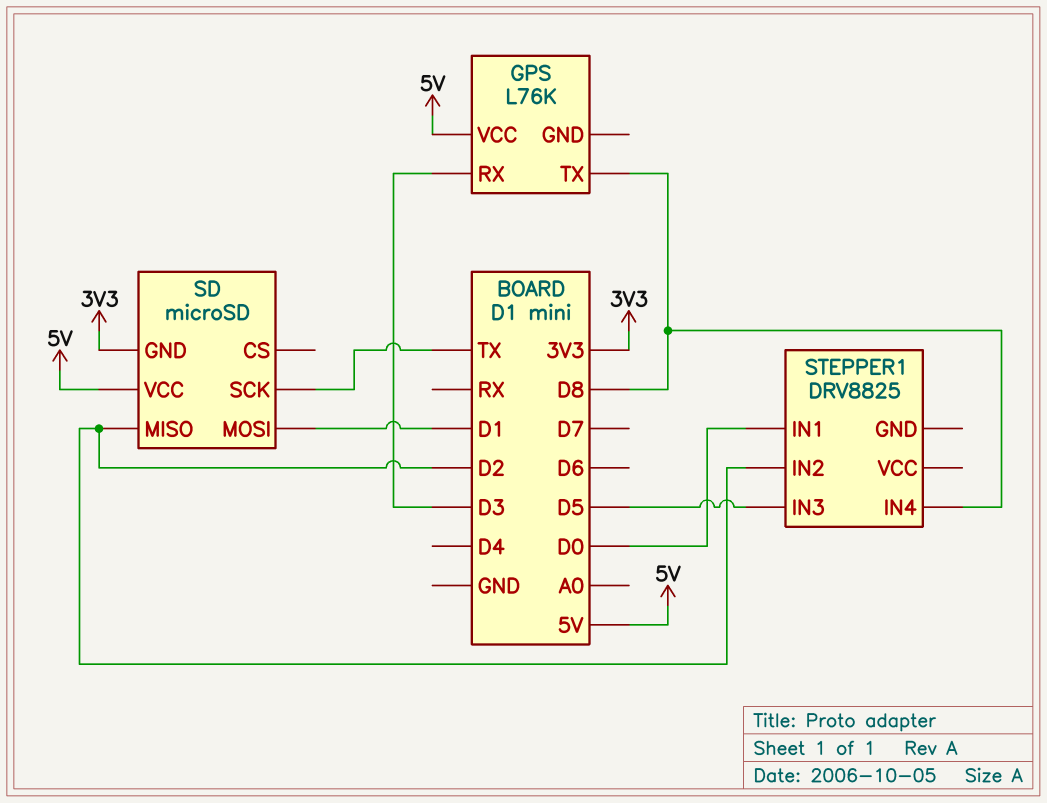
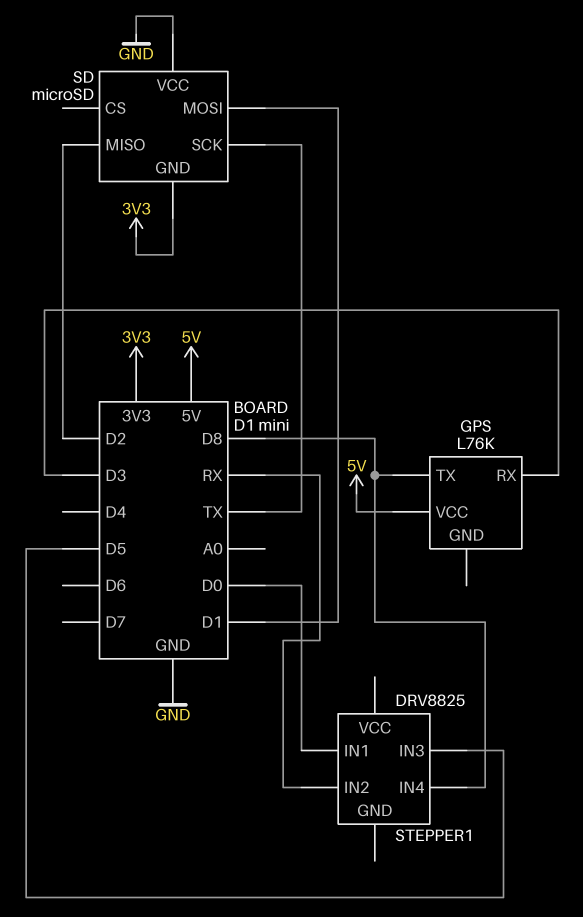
SD pin VCC: 5V -> GND
STEPPER1 pin IN2: D2 -> RX

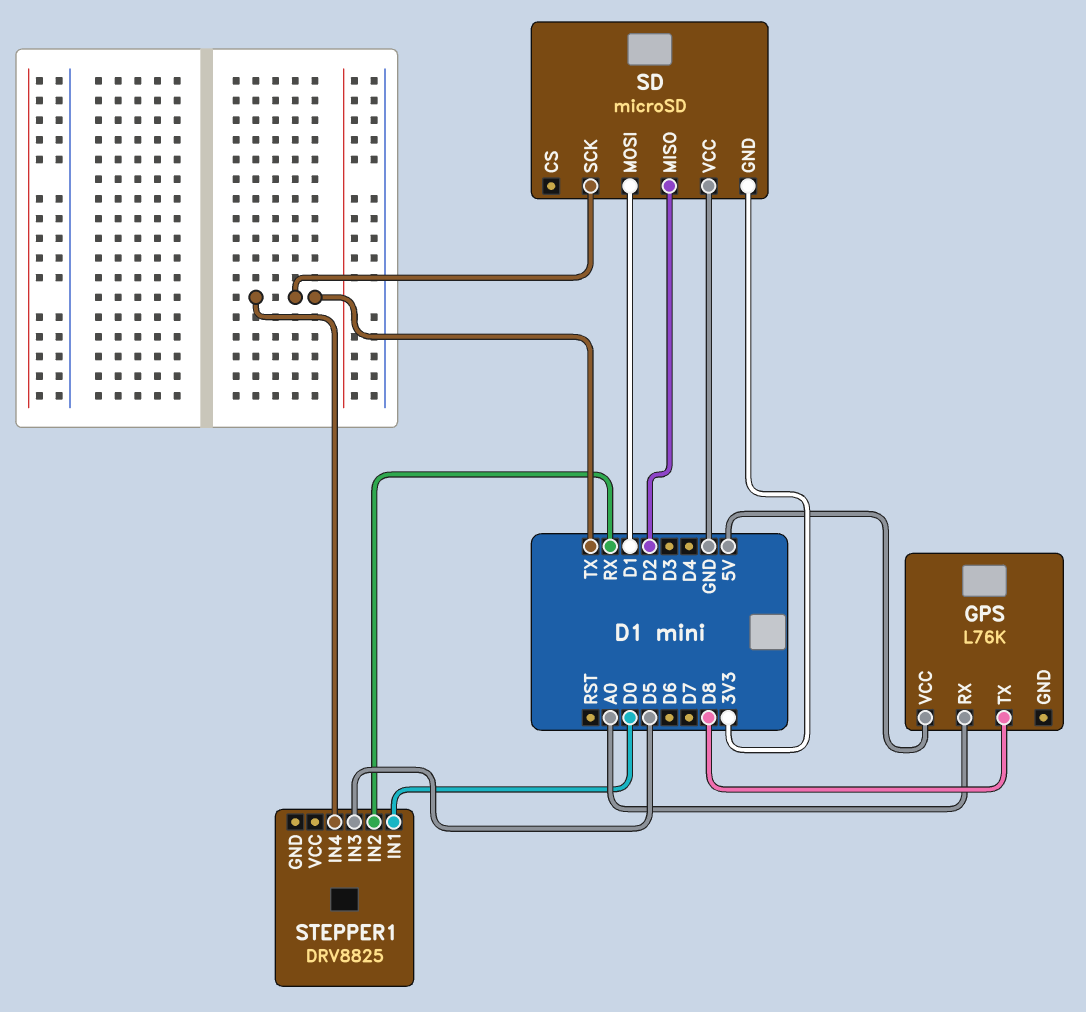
GPS pin RX: D3 -> A0
STEPPER1 pin IN4: D8 -> TX

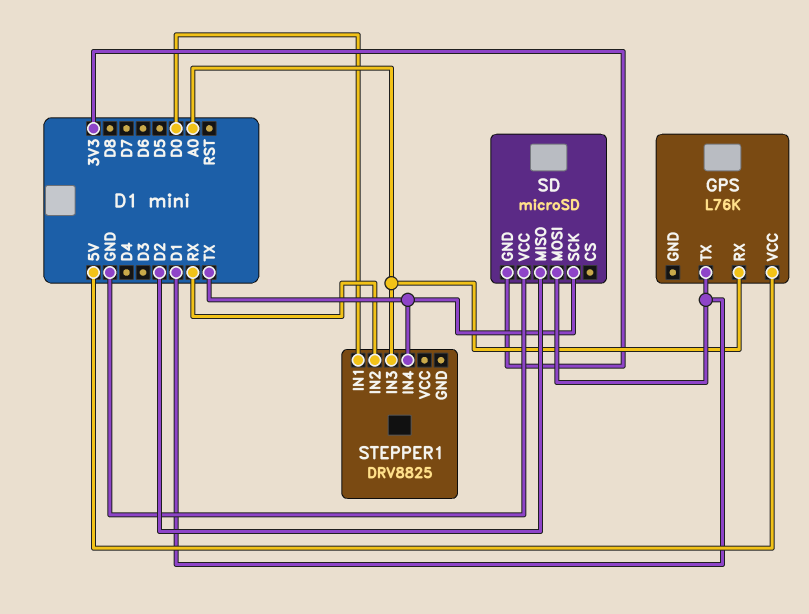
GPS pin TX: D8 -> D1
STEPPER1 pin IN3: D5 -> A0

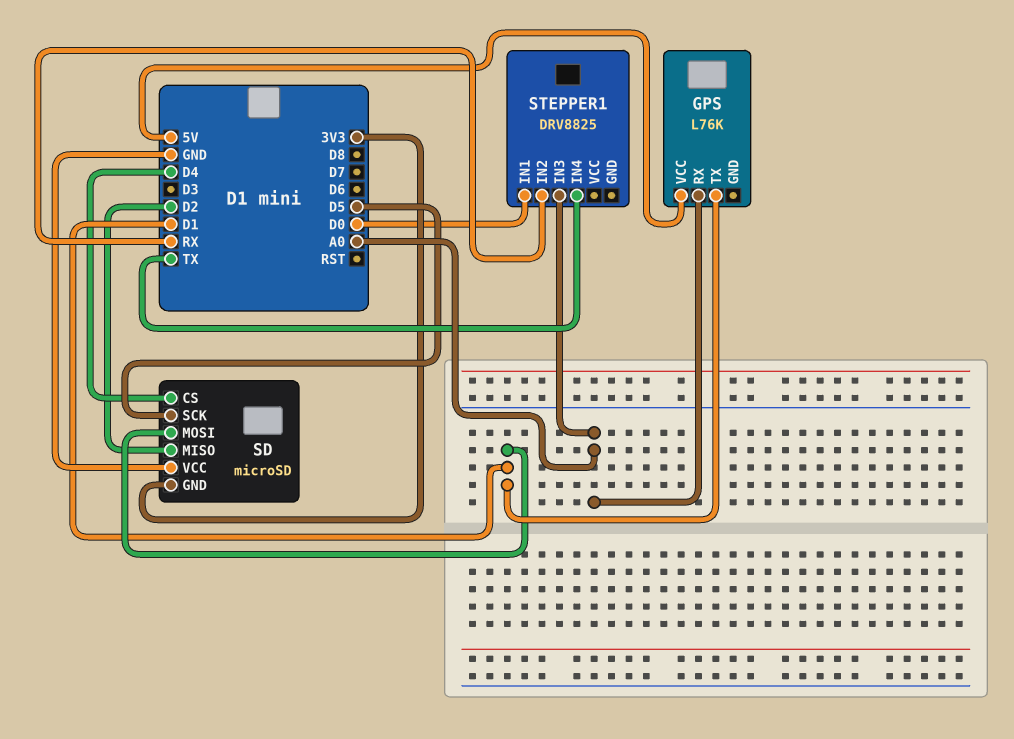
SD pin CS: none -> D4
SD pin SCK: TX -> D5

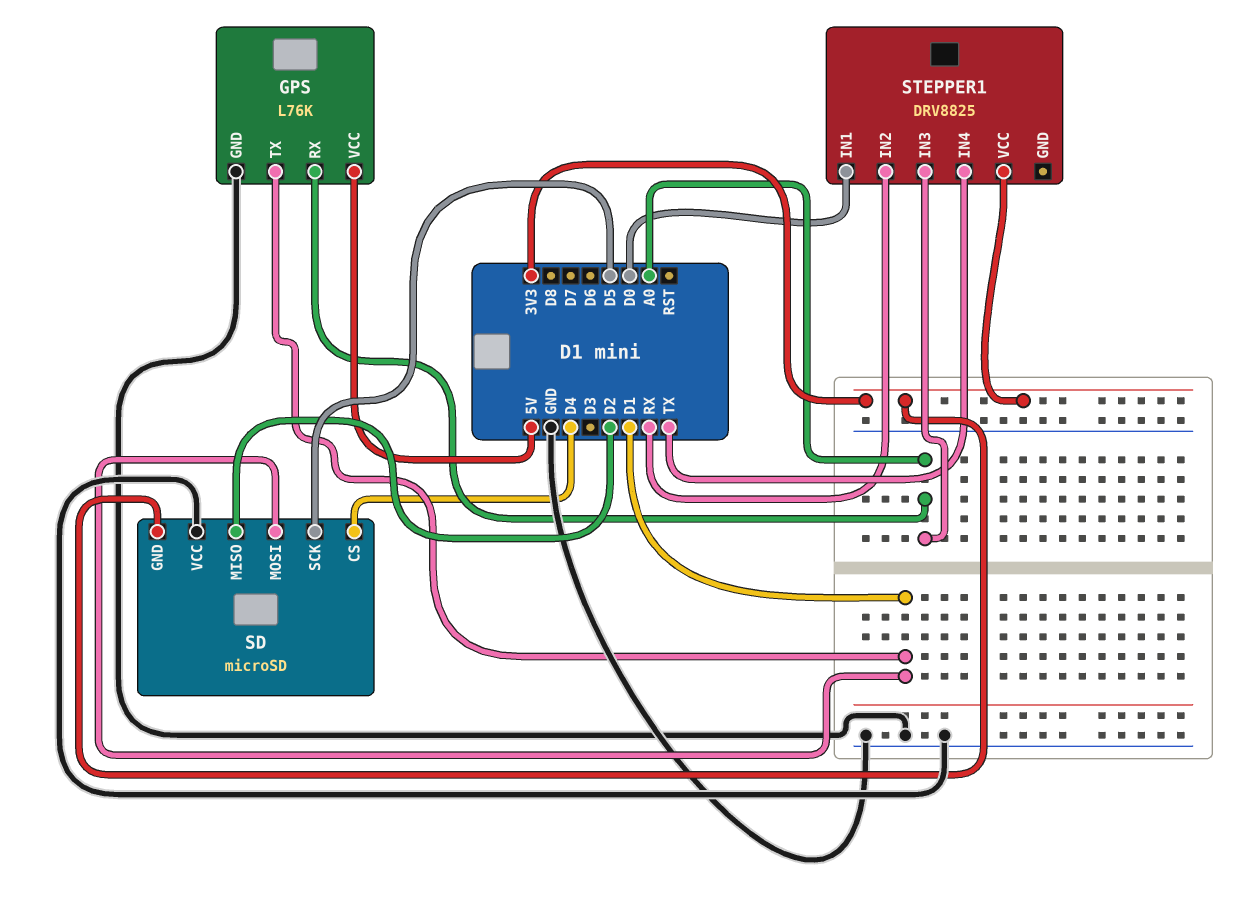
GPS pin GND: none -> GND
STEPPER1 pin VCC: none -> 3V3

